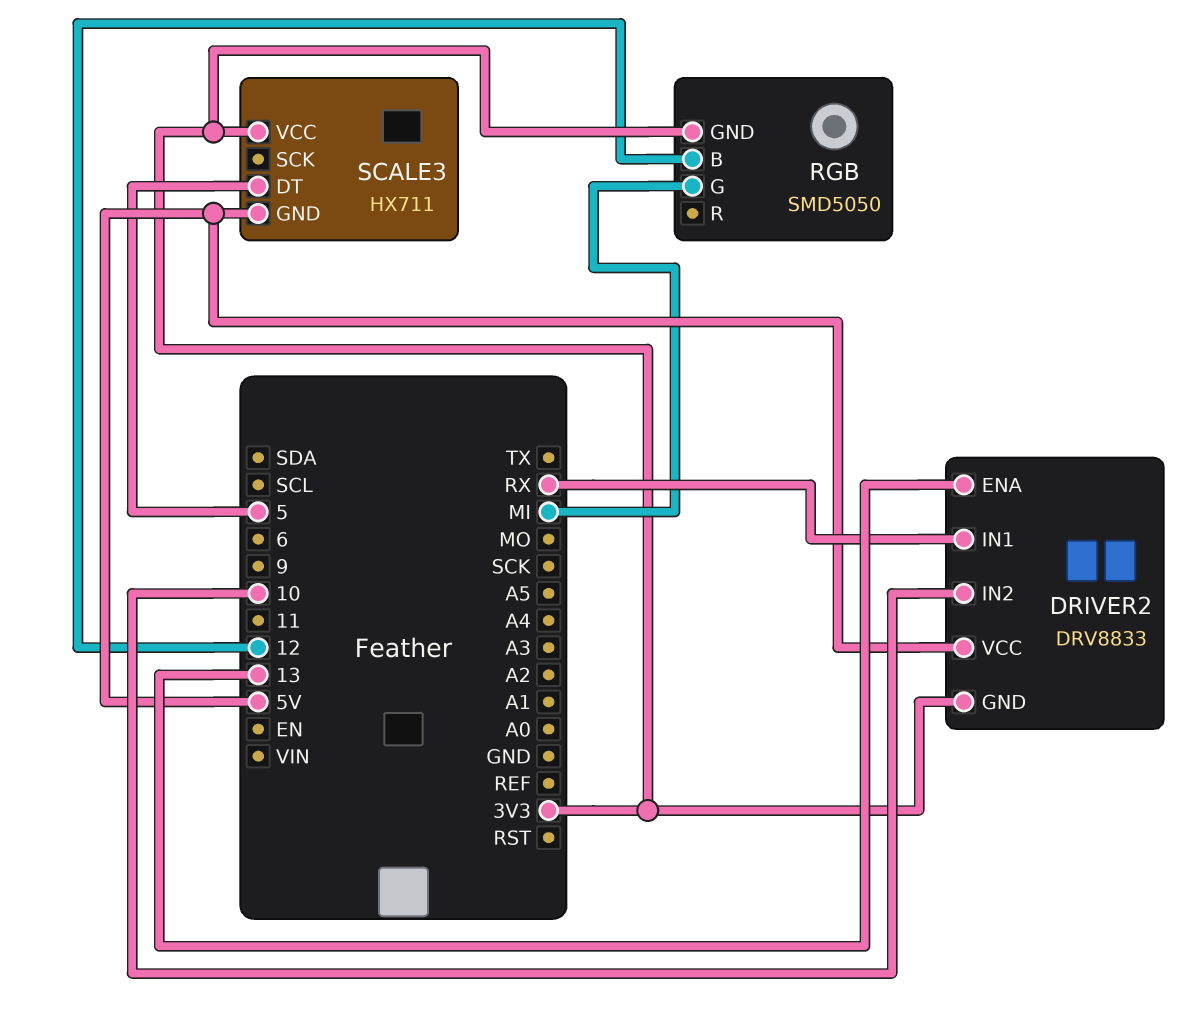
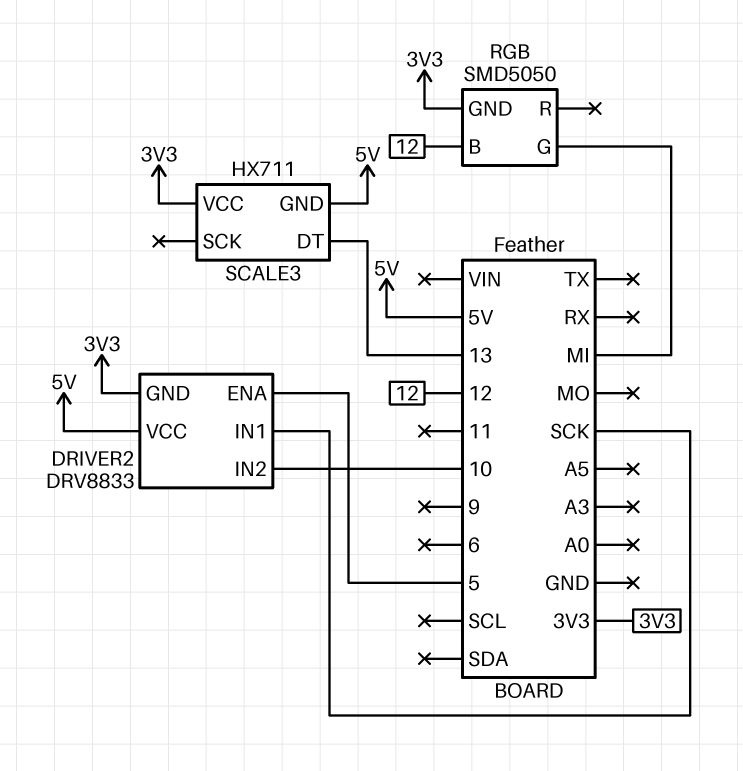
DRIVER2 pin ENA: 13 -> 5
DRIVER2 pin IN1: RX -> SCK
SCALE3 pin DT: 5 -> 13

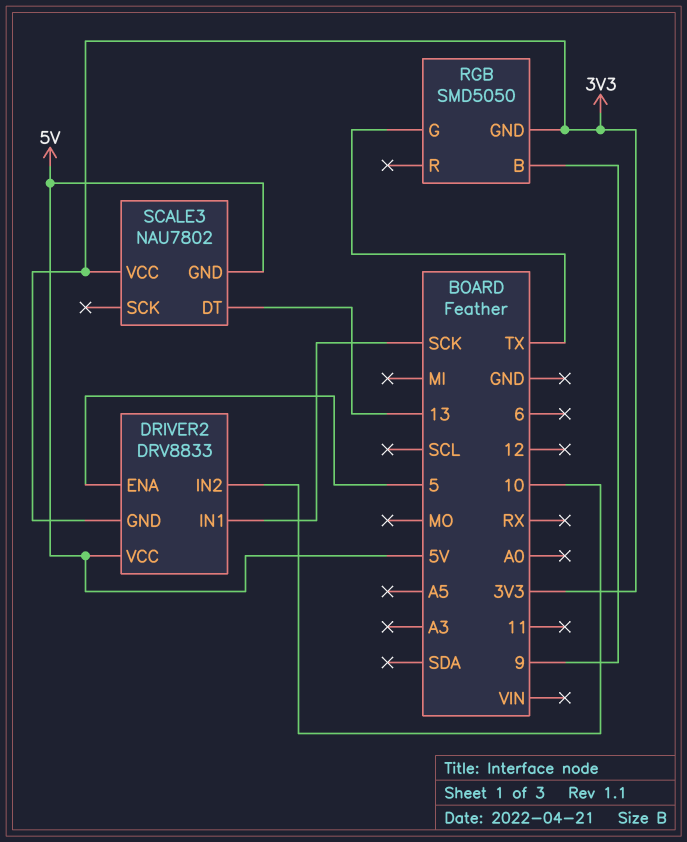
RGB pin B: 12 -> 9
RGB pin G: MI -> TX
SCALE3: HX711 -> NAU7802

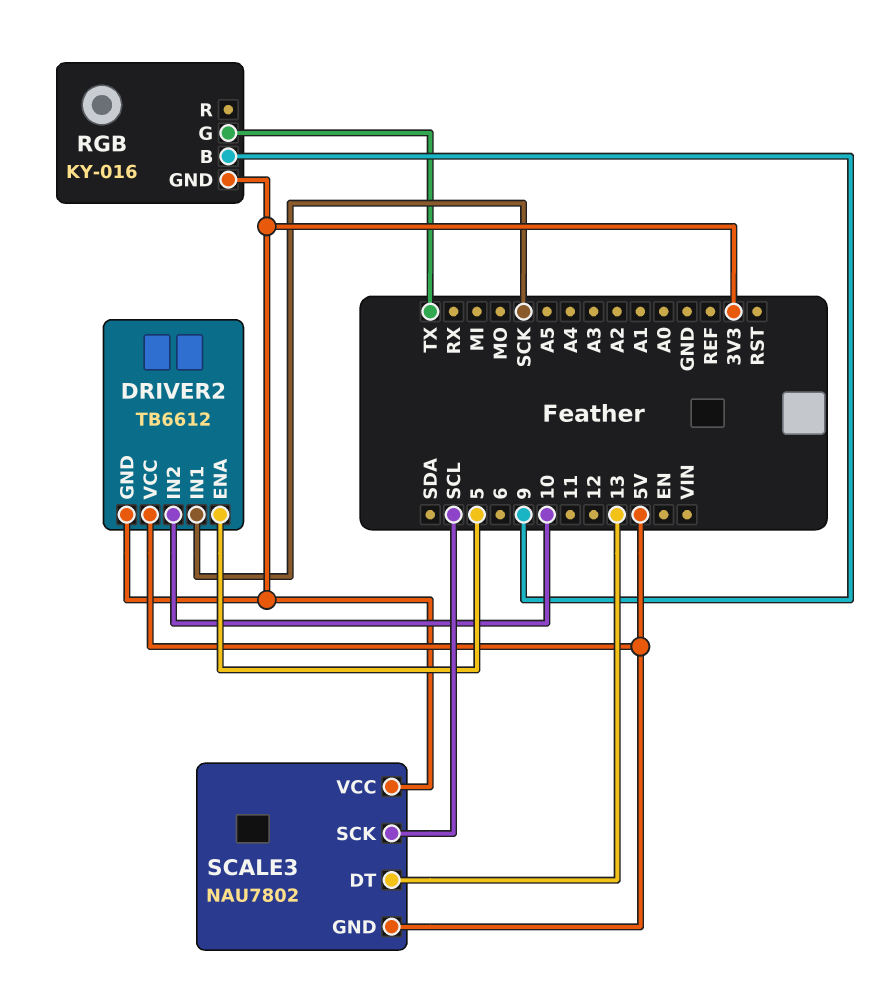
DRIVER2: DRV8833 -> TB6612
RGB: SMD5050 -> KY-016
SCALE3 pin SCK: none -> SCL

